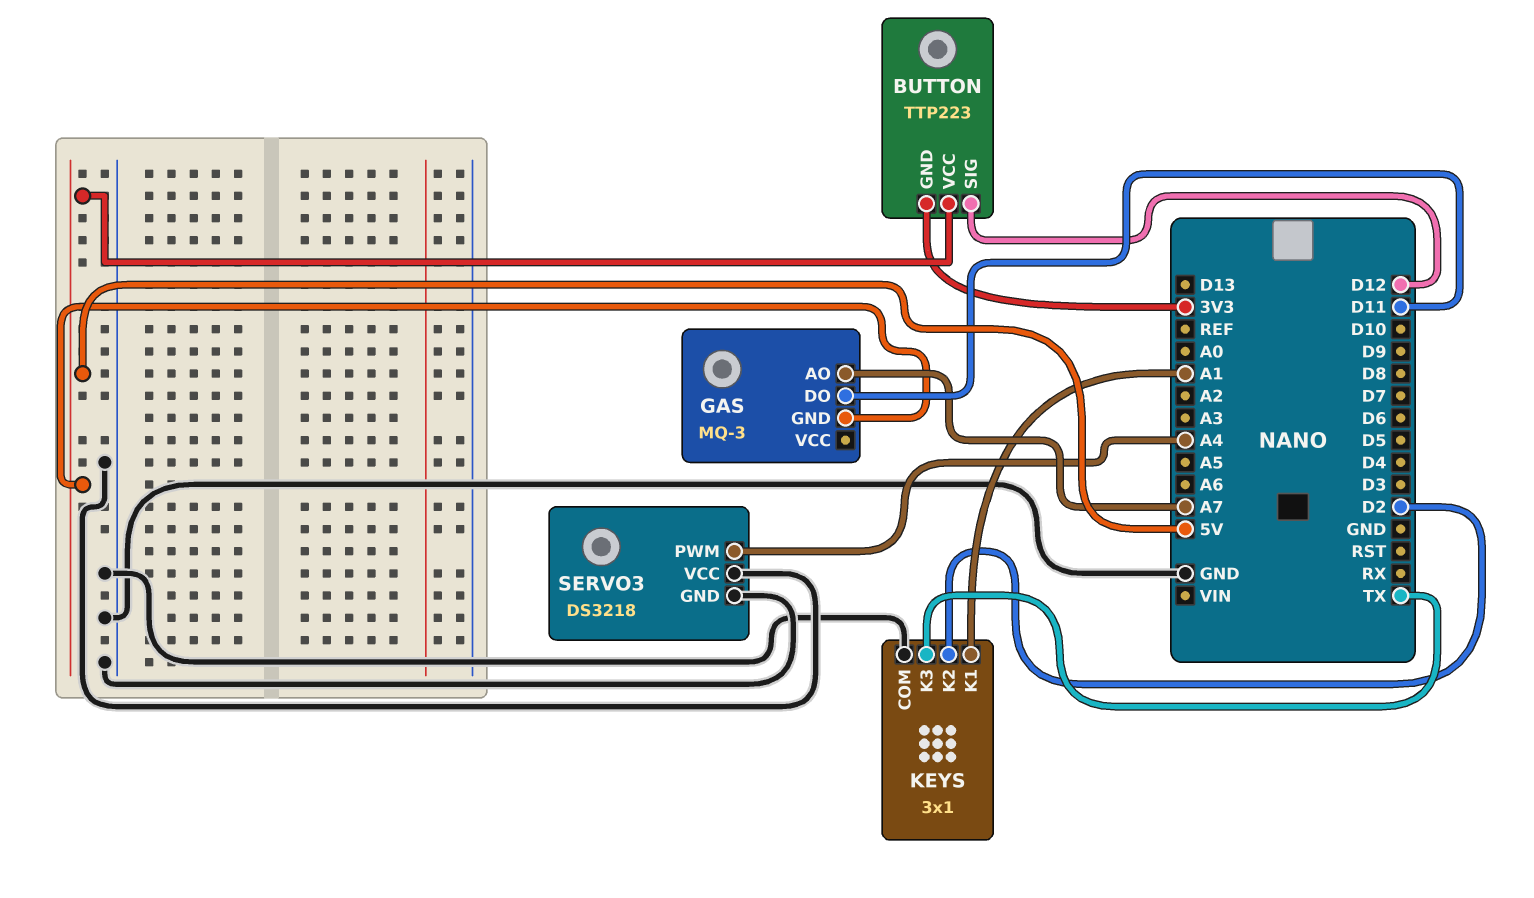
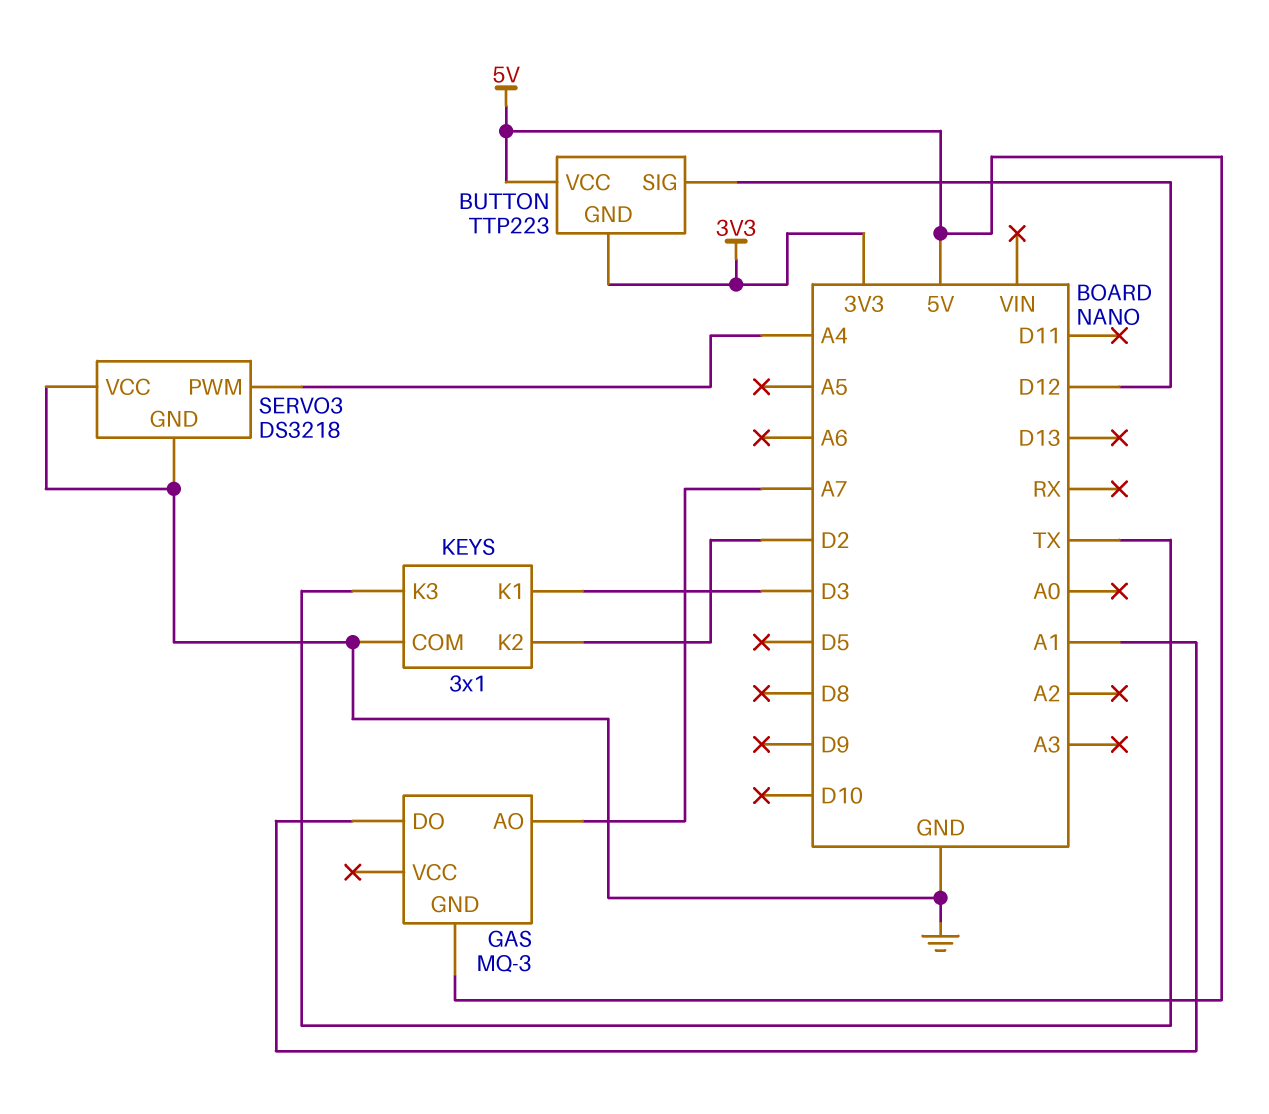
GAS pin DO: D11 -> A1
KEYS pin K1: A1 -> D3

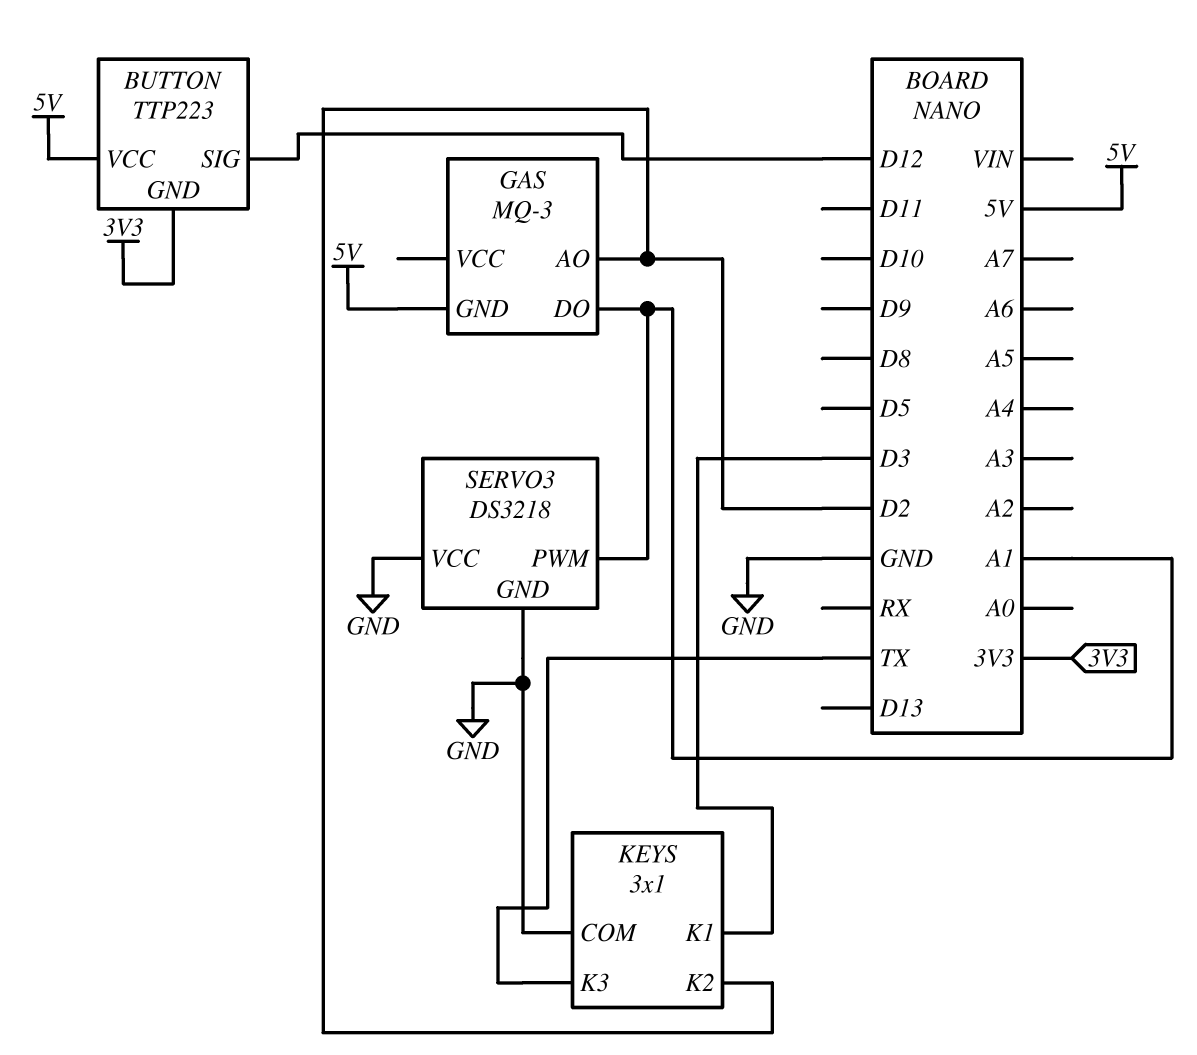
GAS pin AO: A7 -> D2
SERVO3 pin PWM: A4 -> A1

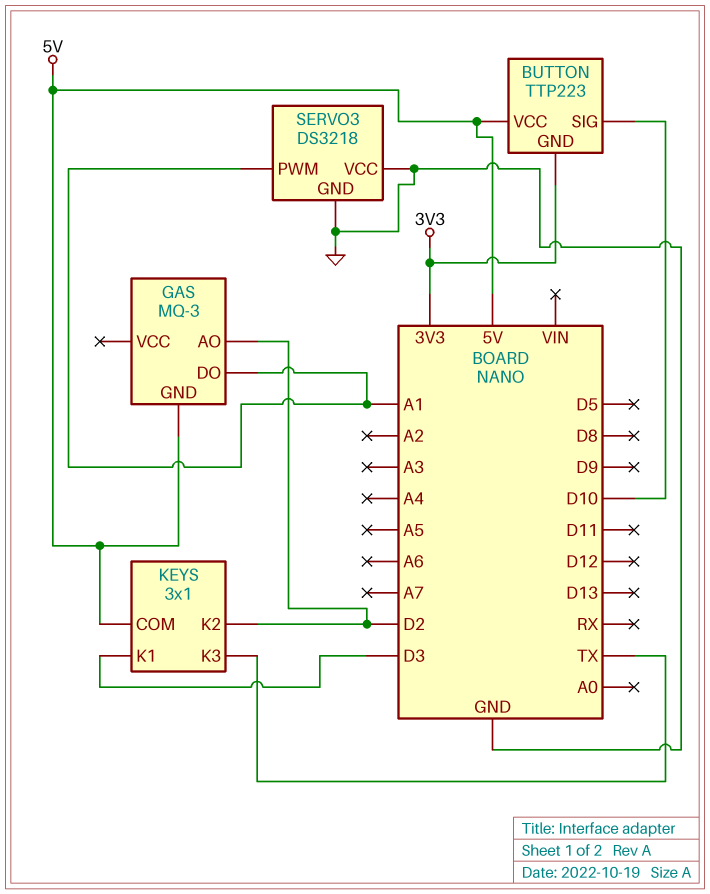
BUTTON pin SIG: D12 -> D10
KEYS pin COM: GND -> 5V

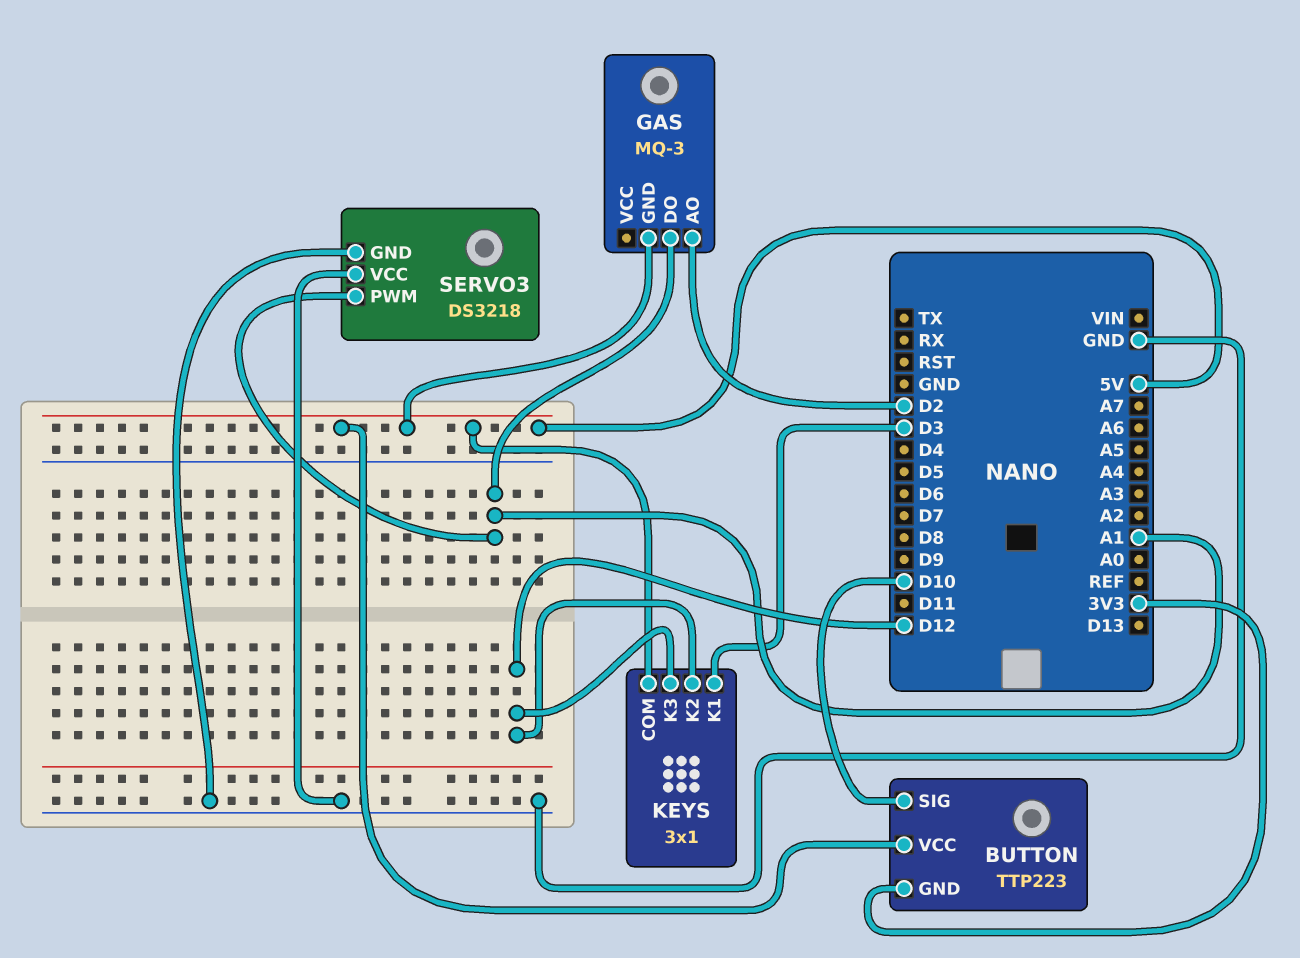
KEYS pin K2: D2 -> D12
KEYS pin K3: TX -> D12

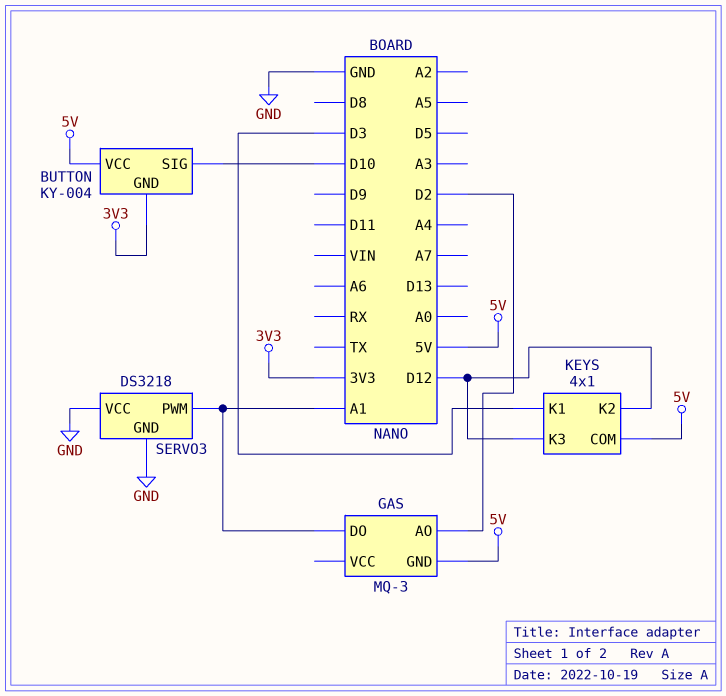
BUTTON: TTP223 -> KY-004
KEYS: 3x1 -> 4x1

